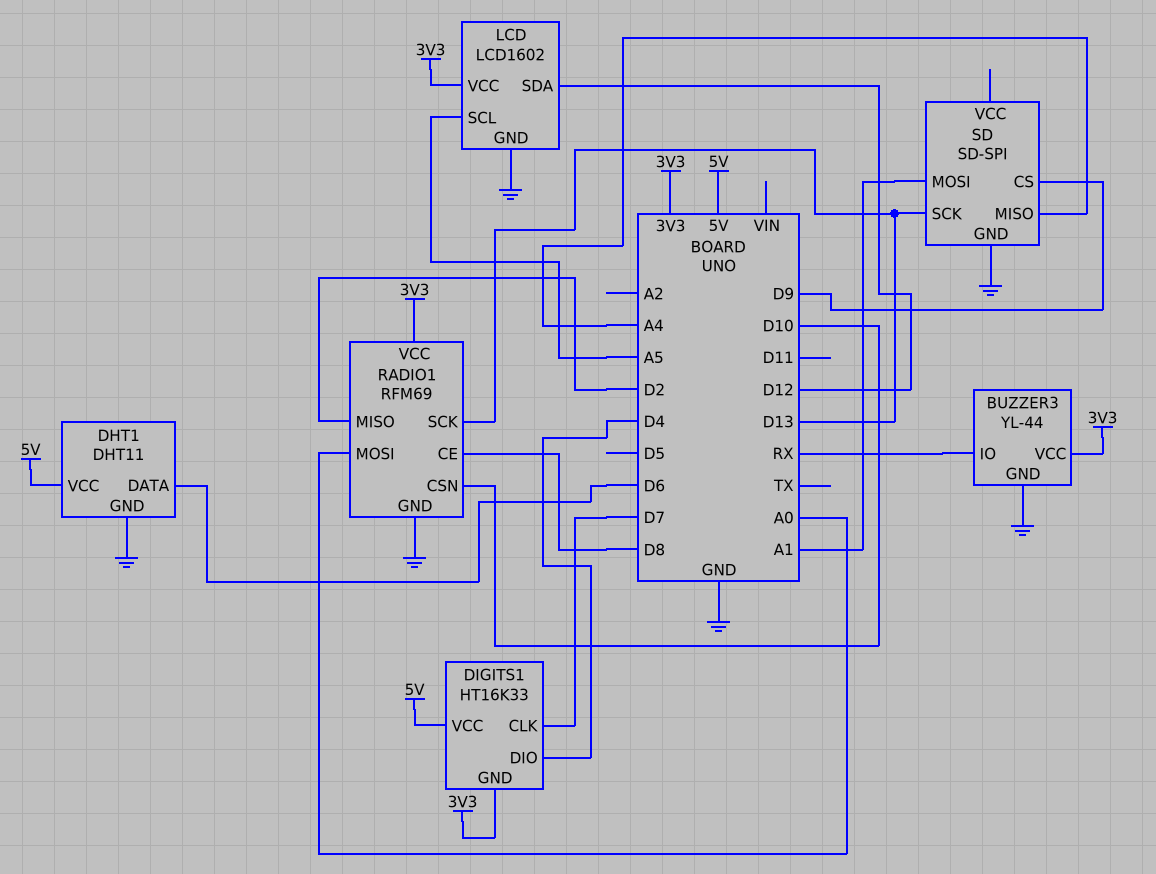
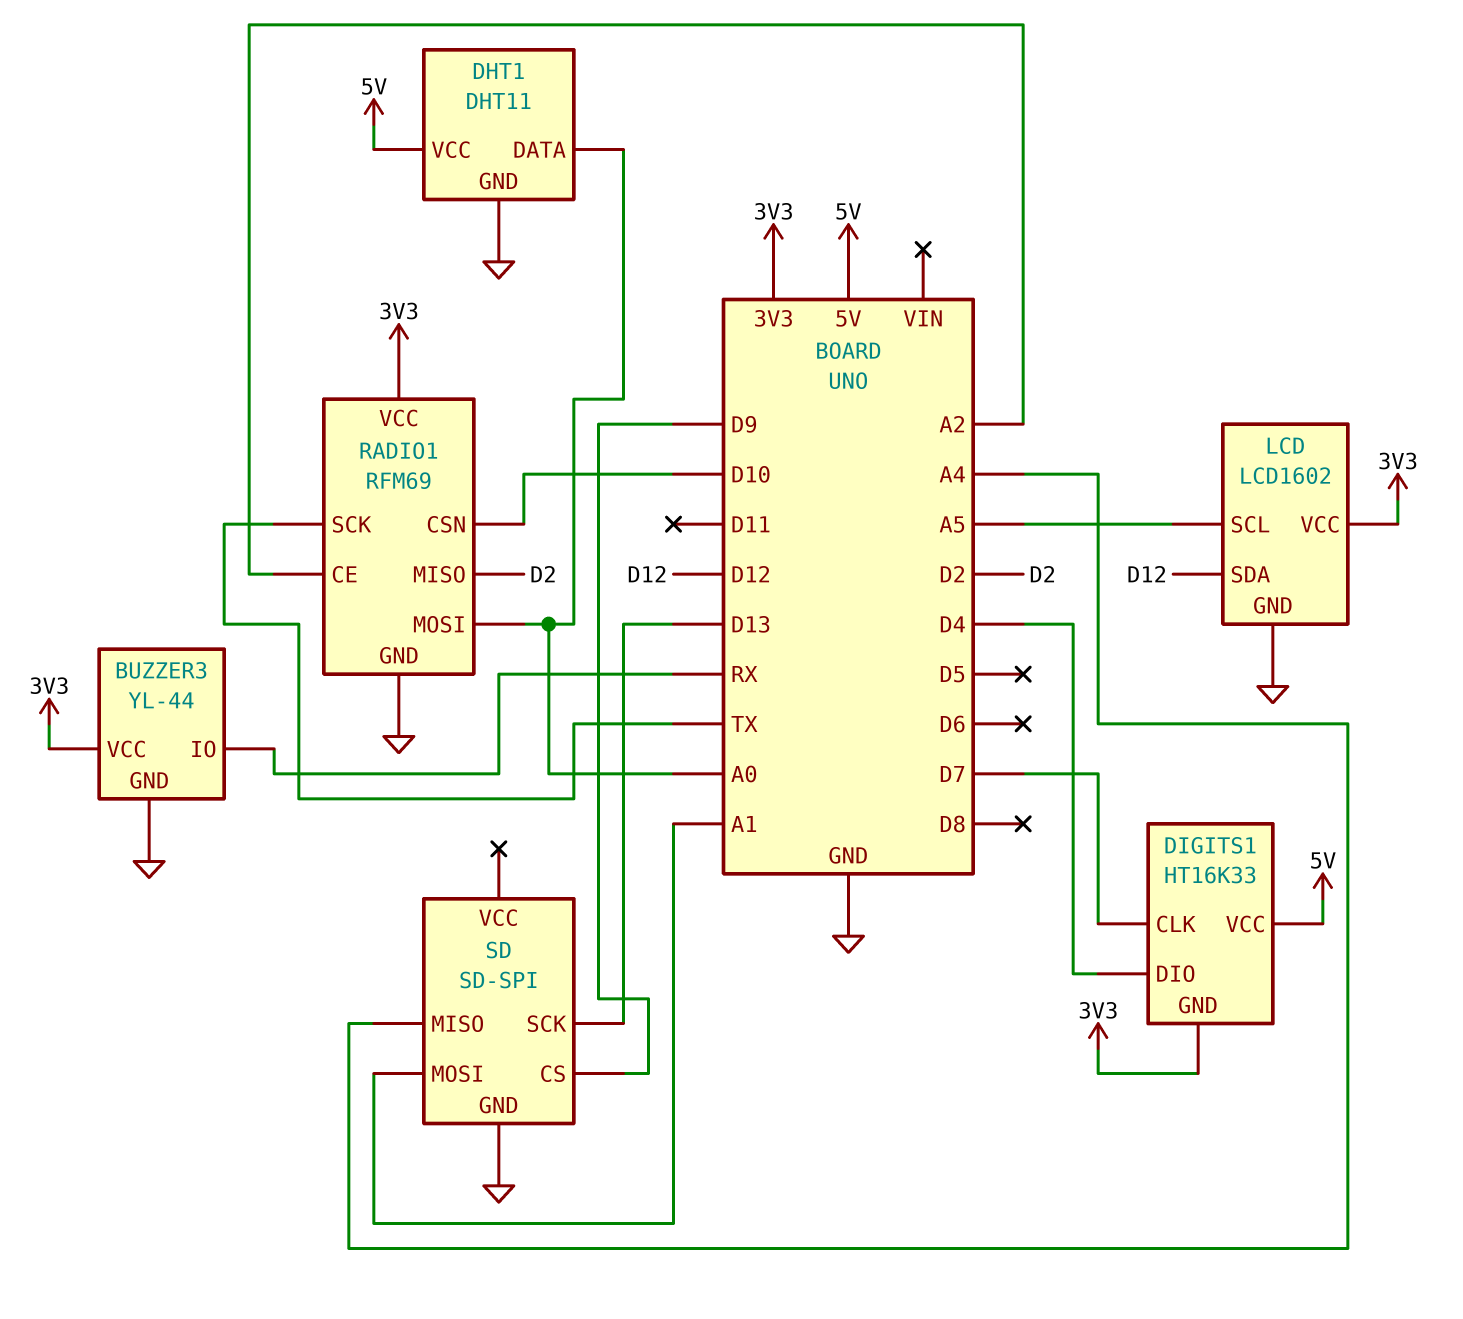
DHT1 pin DATA: D6 -> A0
RADIO1 pin CE: D8 -> A2
RADIO1 pin SCK: D13 -> TX

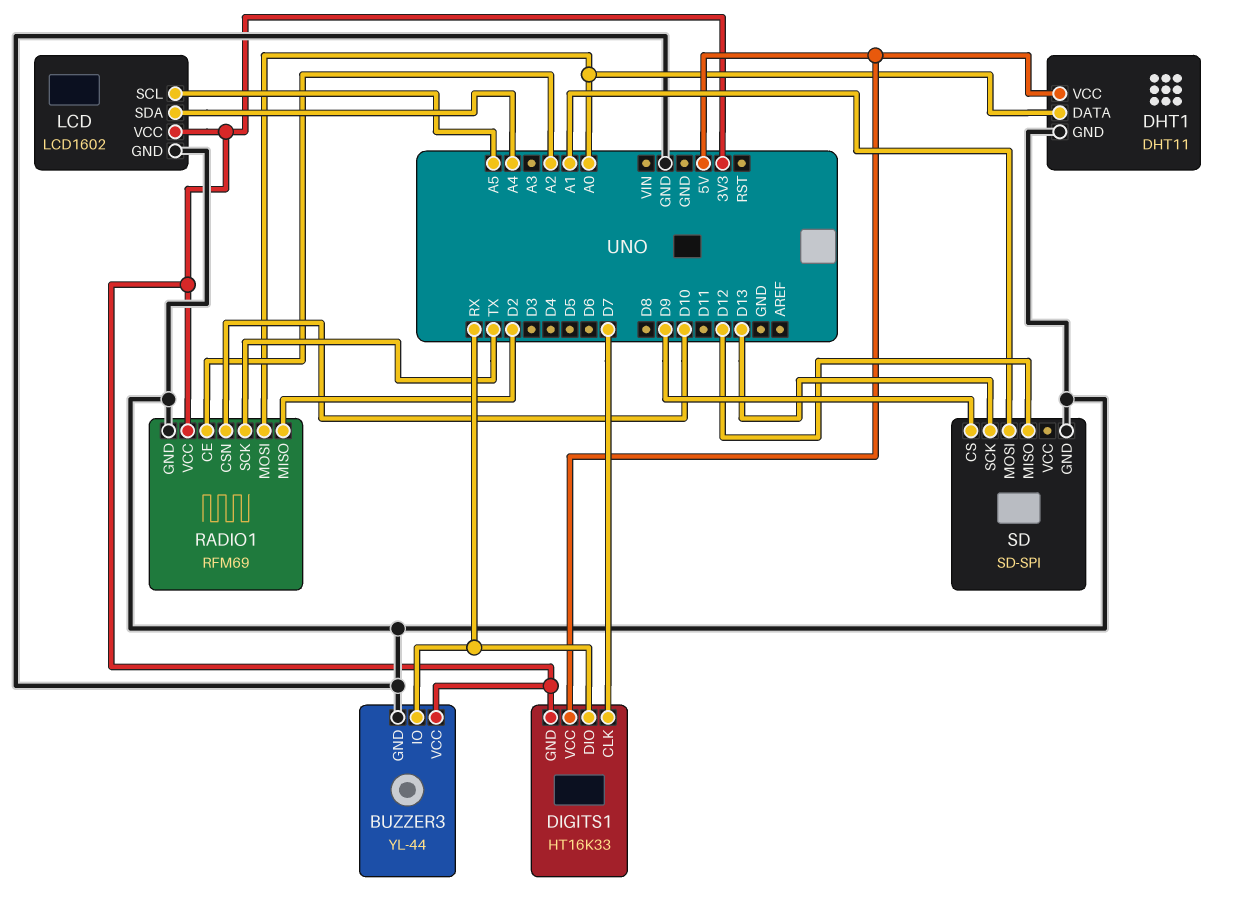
DIGITS1 pin DIO: D4 -> RX
LCD pin SDA: D12 -> A4
SD pin MISO: A4 -> D12

